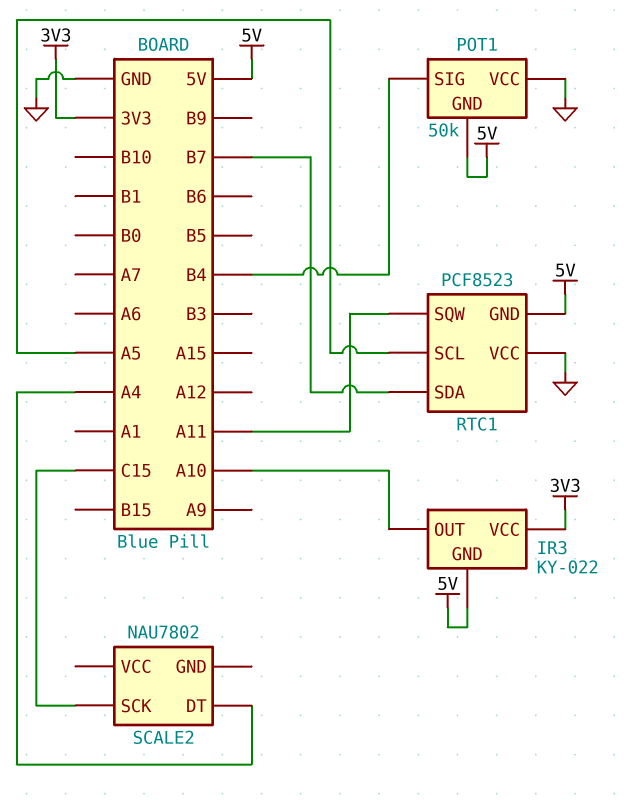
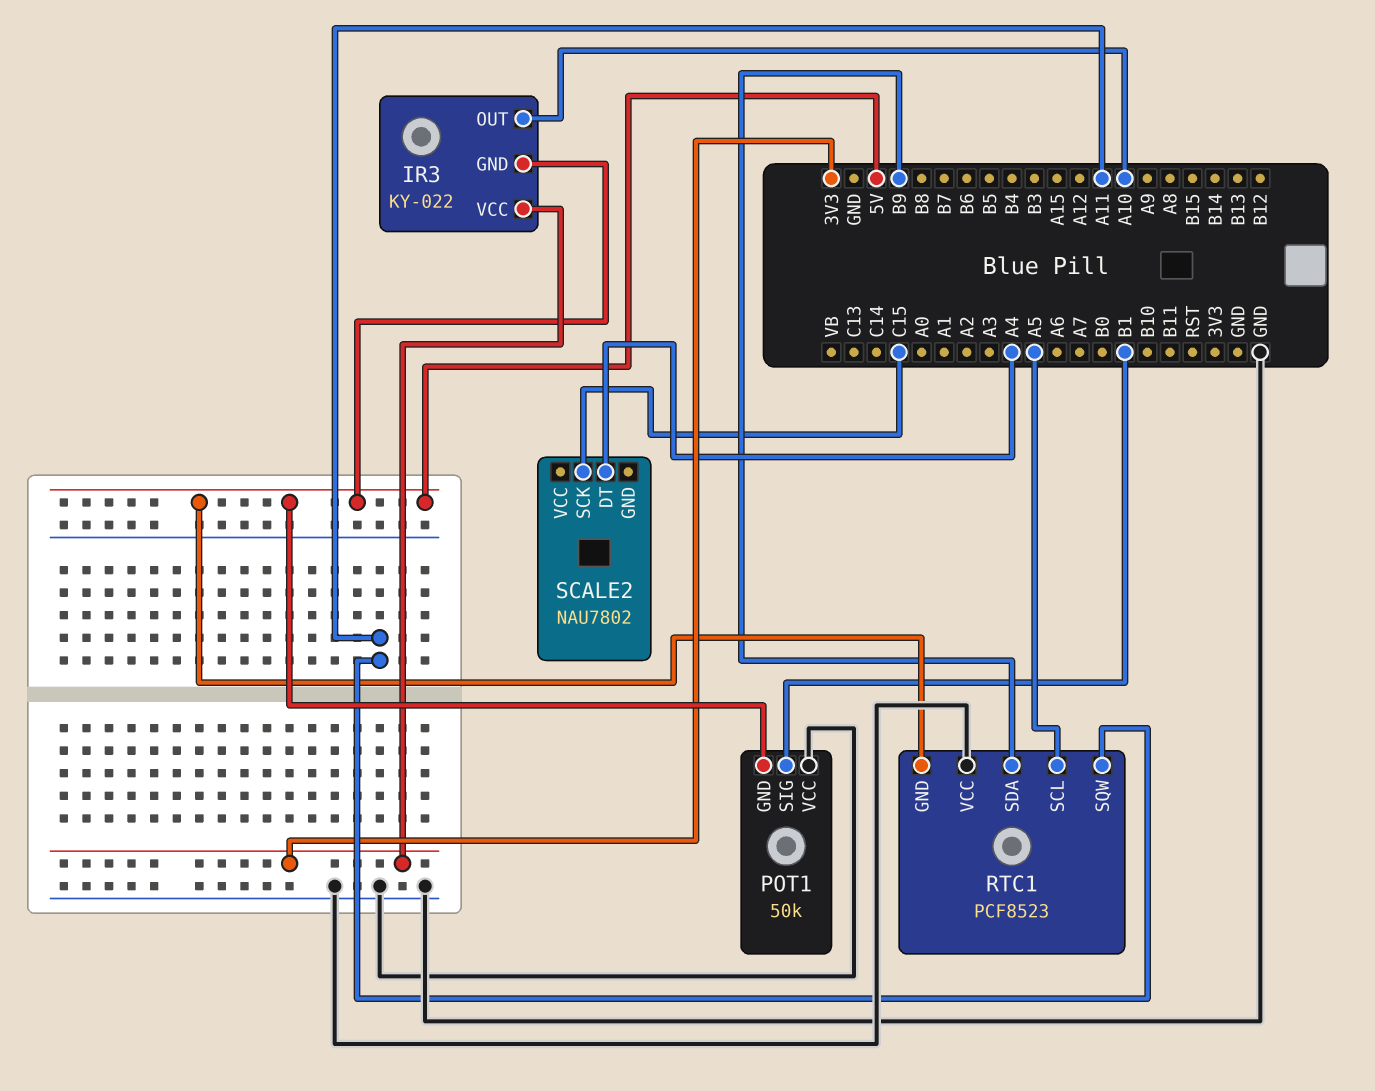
POT1 pin SIG: B4 -> B1
RTC1 pin SDA: B7 -> B9

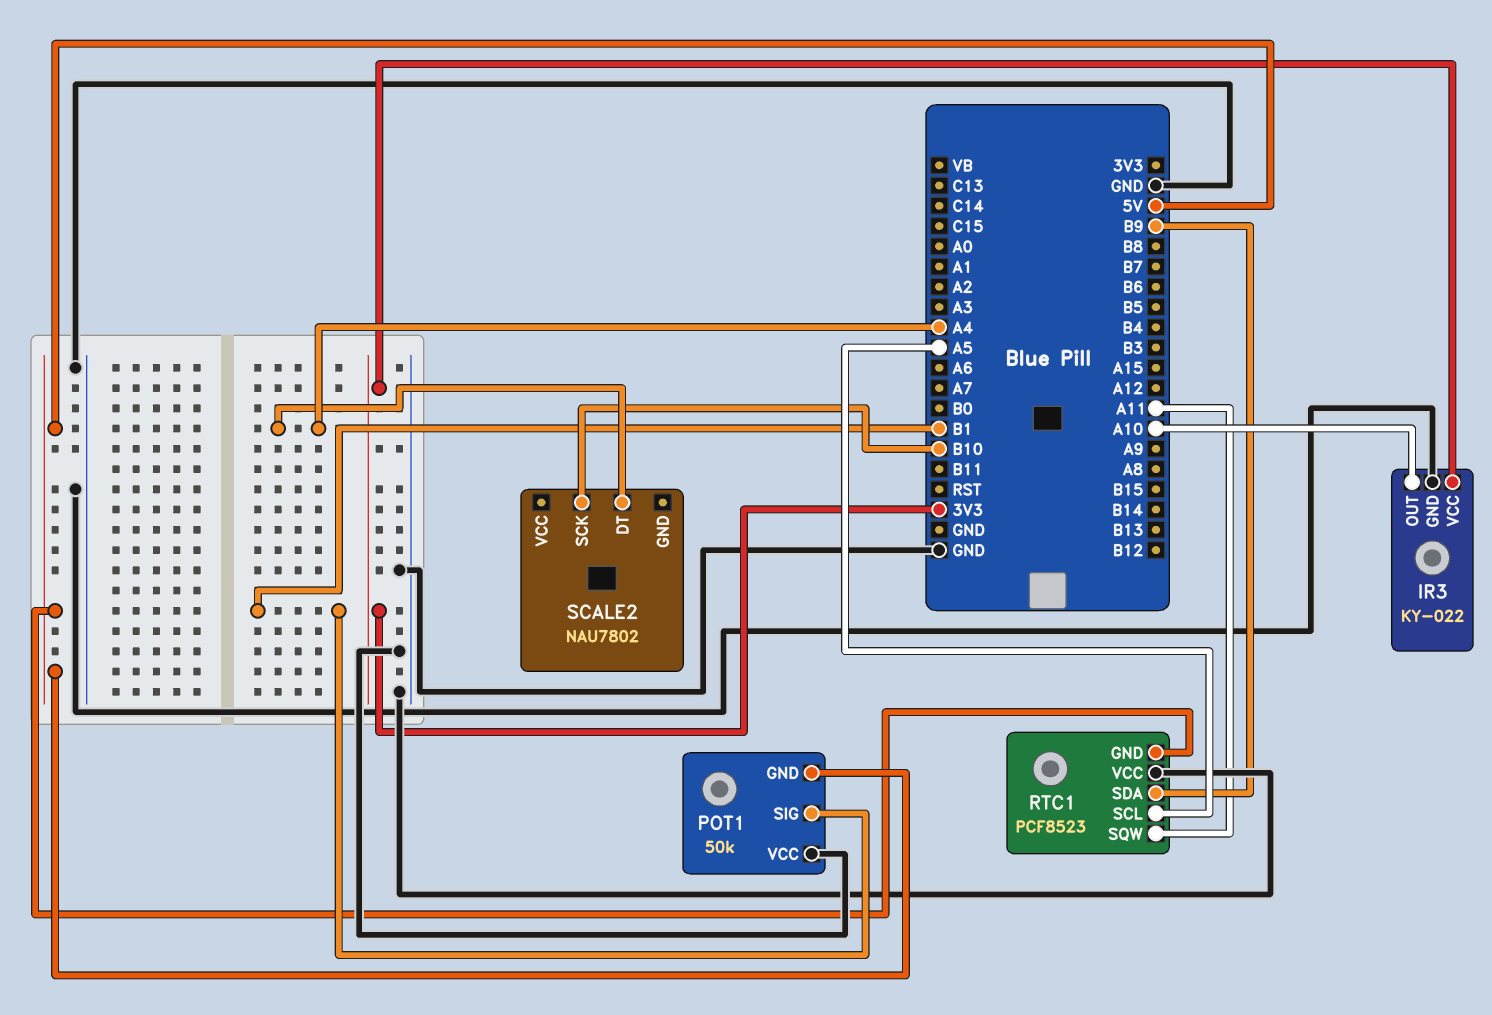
IR3 pin GND: 5V -> GND
SCALE2 pin SCK: C15 -> B10

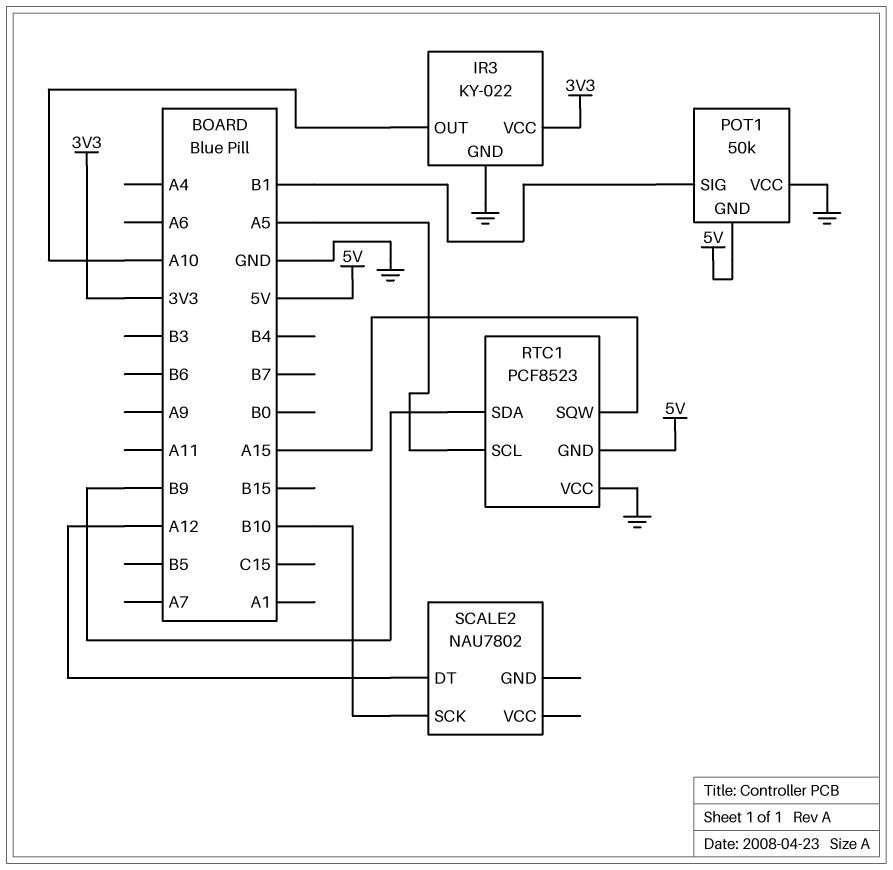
RTC1 pin SQW: A11 -> A15
SCALE2 pin DT: A4 -> A12

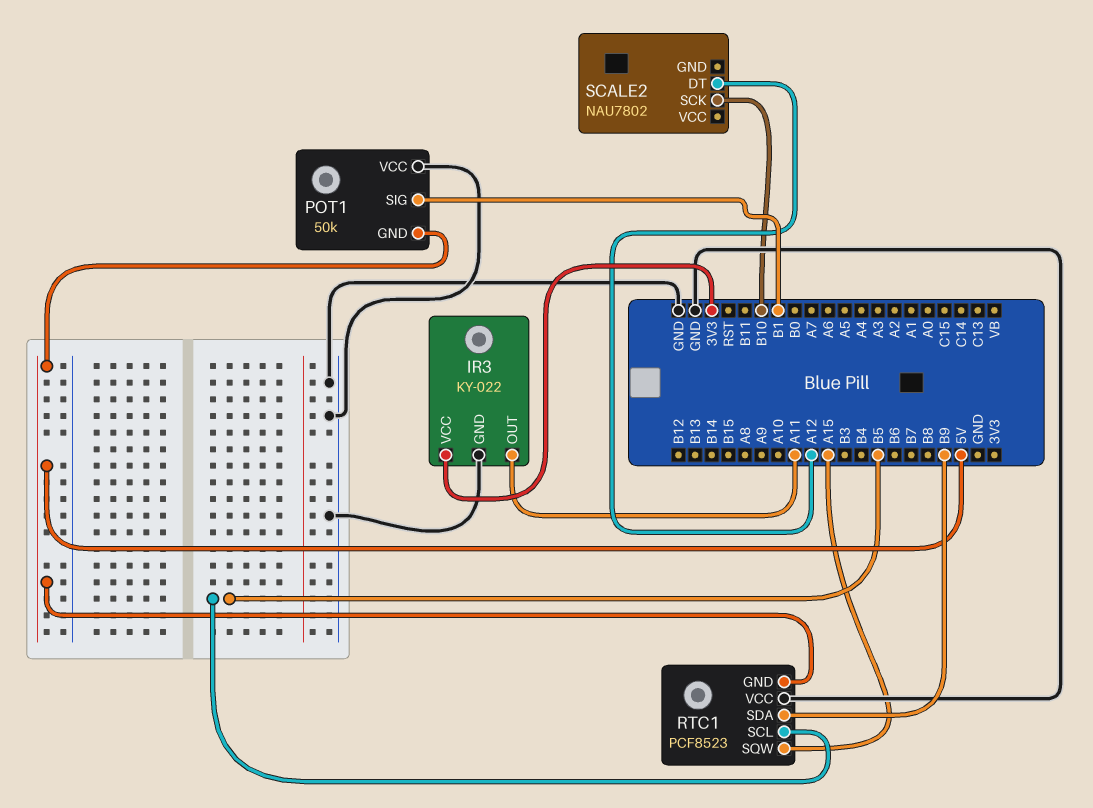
IR3 pin OUT: A10 -> A11
RTC1 pin SCL: A5 -> B5

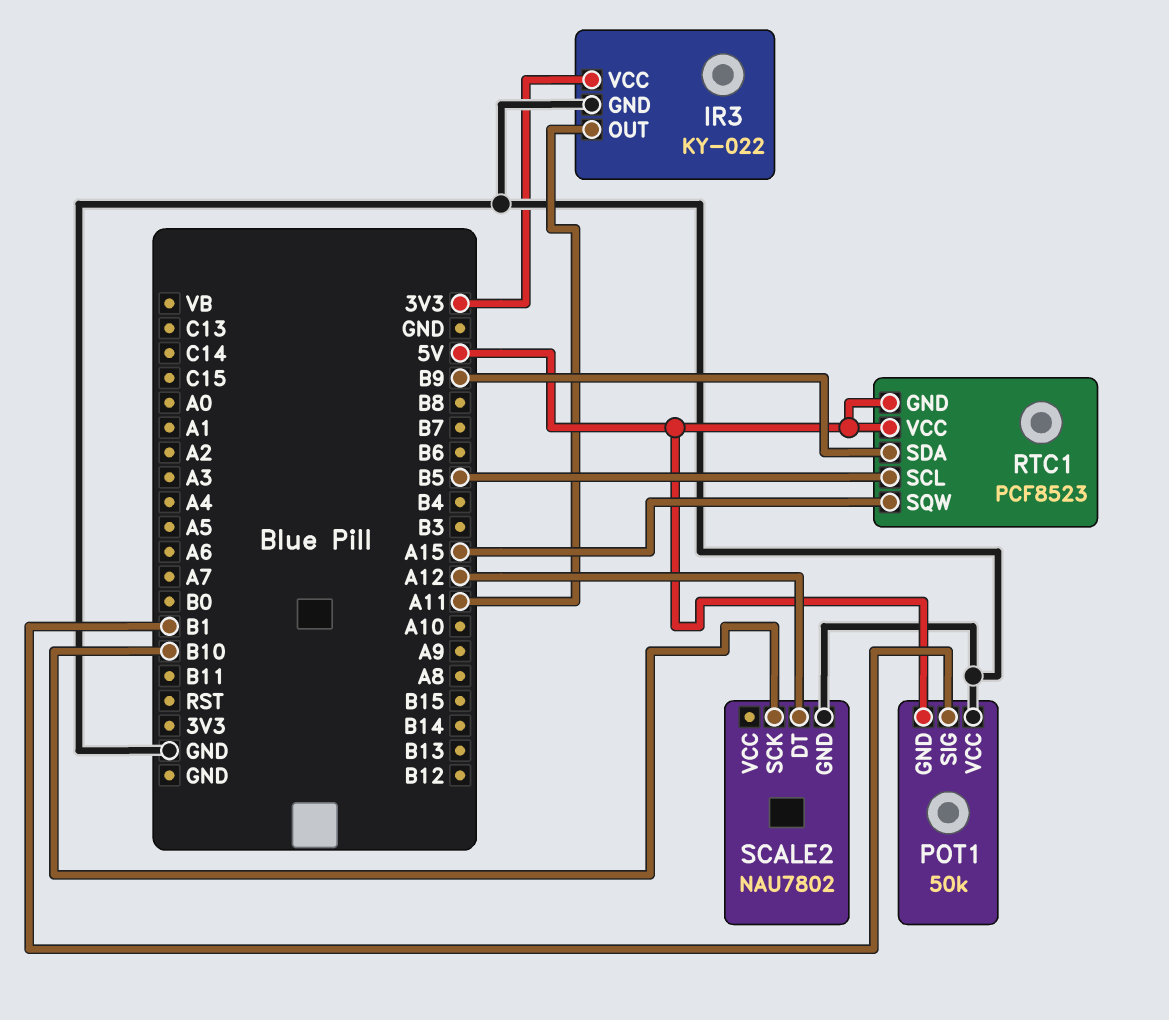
RTC1 pin VCC: GND -> 5V
SCALE2 pin GND: none -> GND

